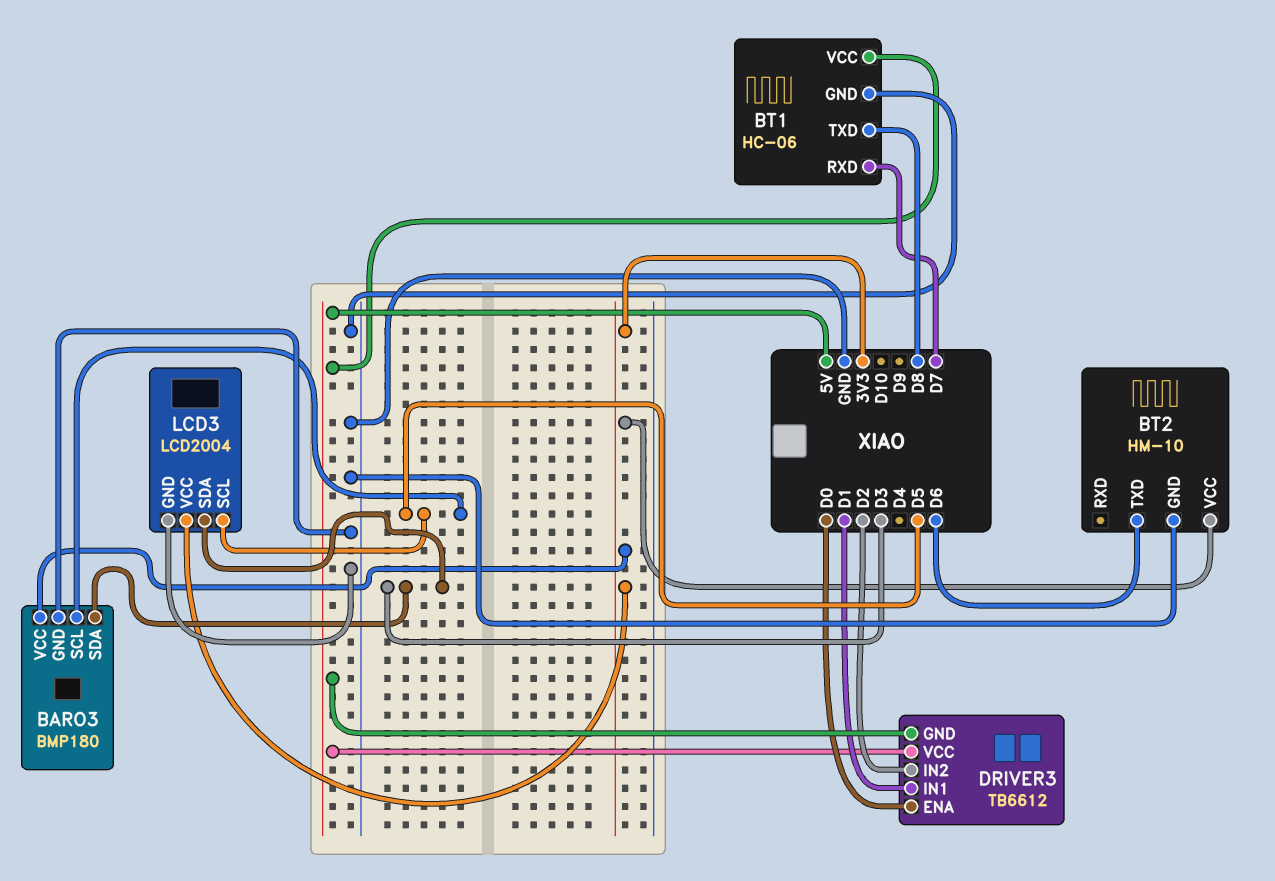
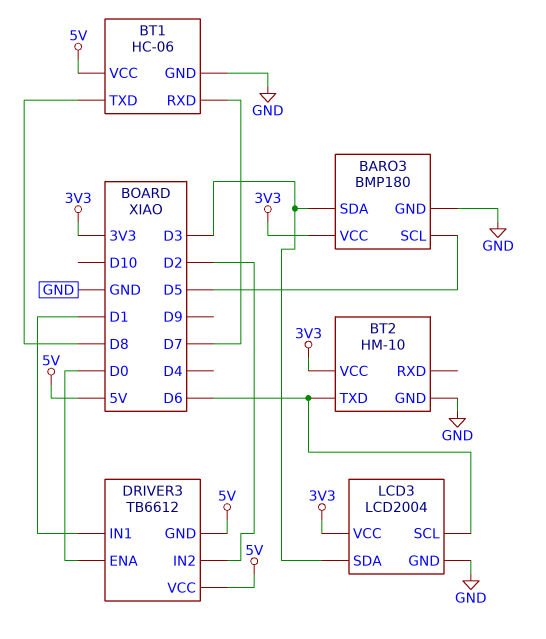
LCD3 pin SCL: D5 -> D6

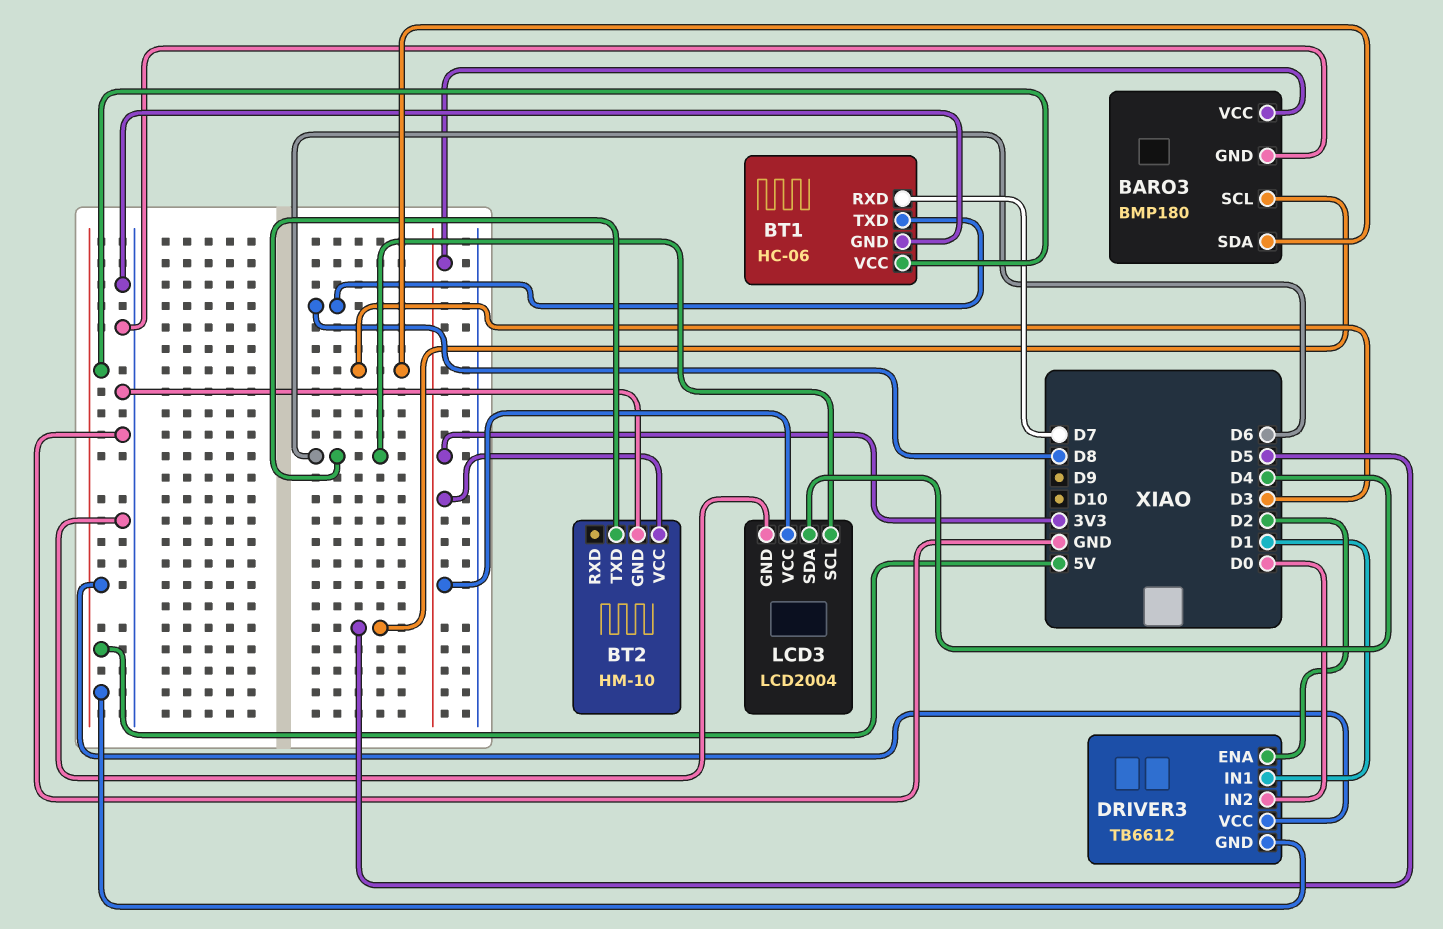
DRIVER3 pin ENA: D0 -> D2
DRIVER3 pin IN2: D2 -> D0
LCD3 pin SDA: D3 -> D4

